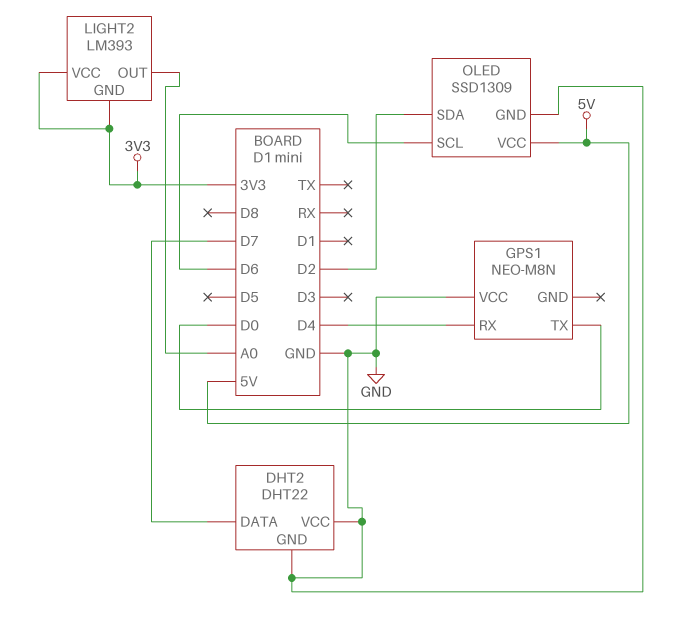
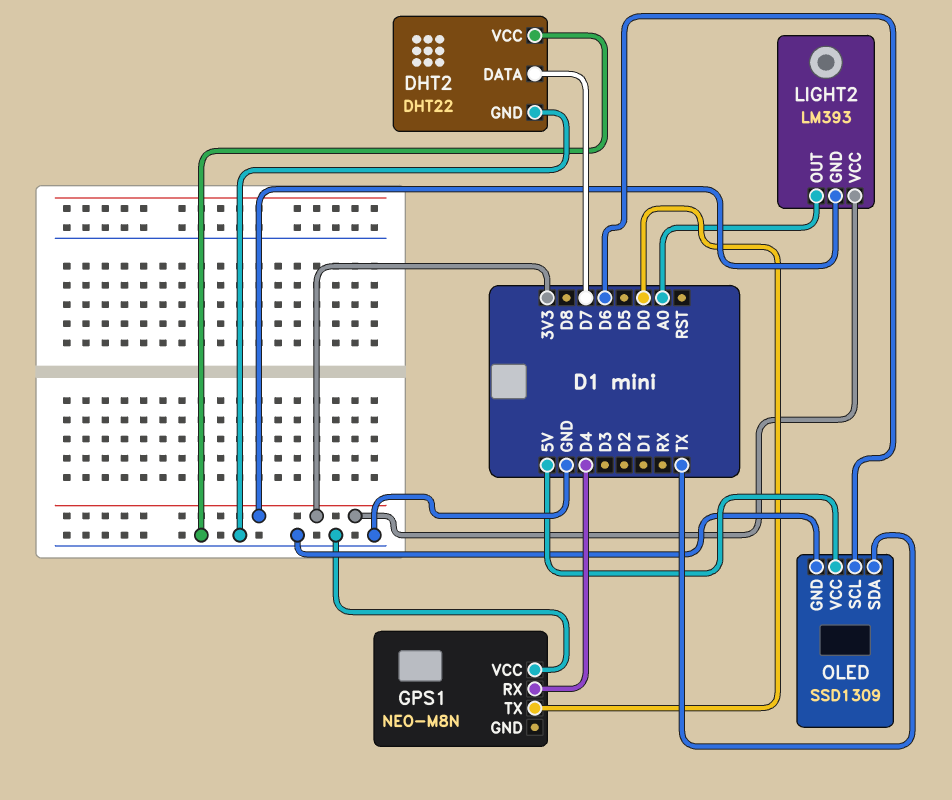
OLED pin SDA: D2 -> TX

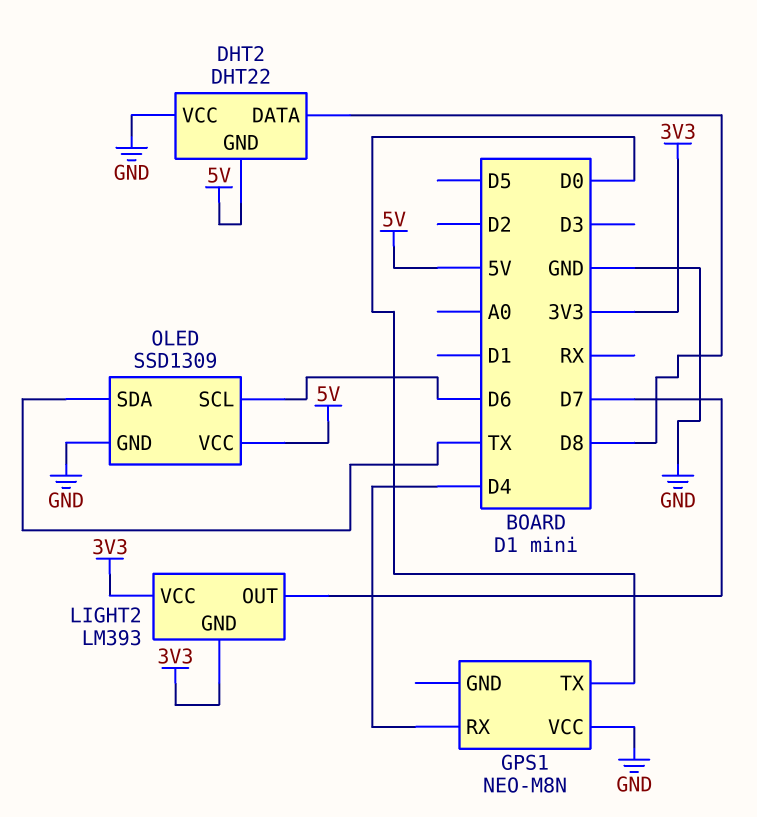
DHT2 pin DATA: D7 -> D8
DHT2 pin GND: GND -> 5V
LIGHT2 pin OUT: A0 -> D7

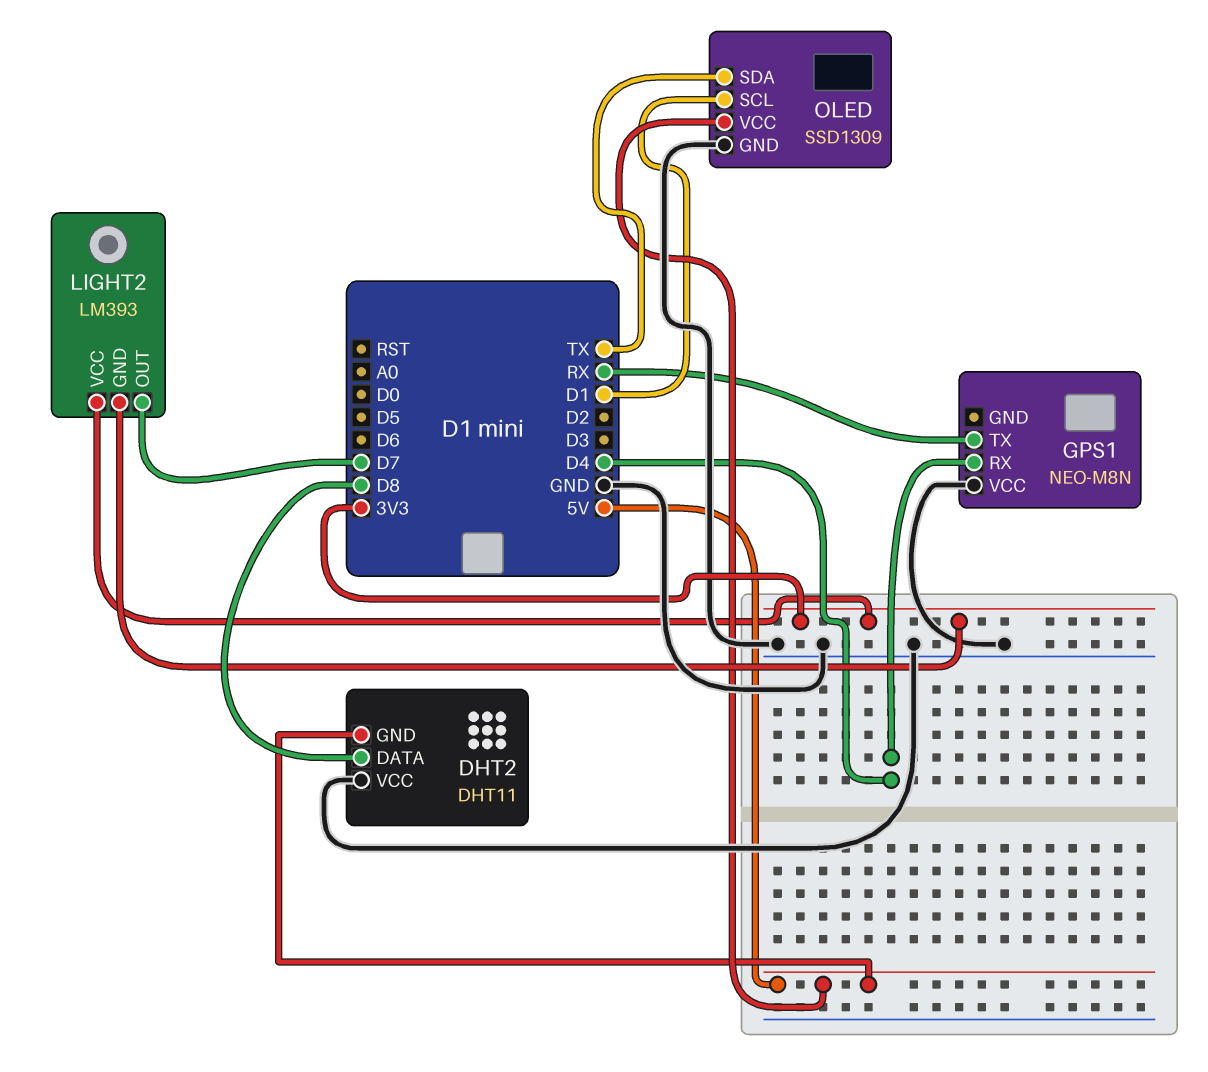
DHT2: DHT22 -> DHT11
GPS1 pin TX: D0 -> RX
OLED pin SCL: D6 -> D1

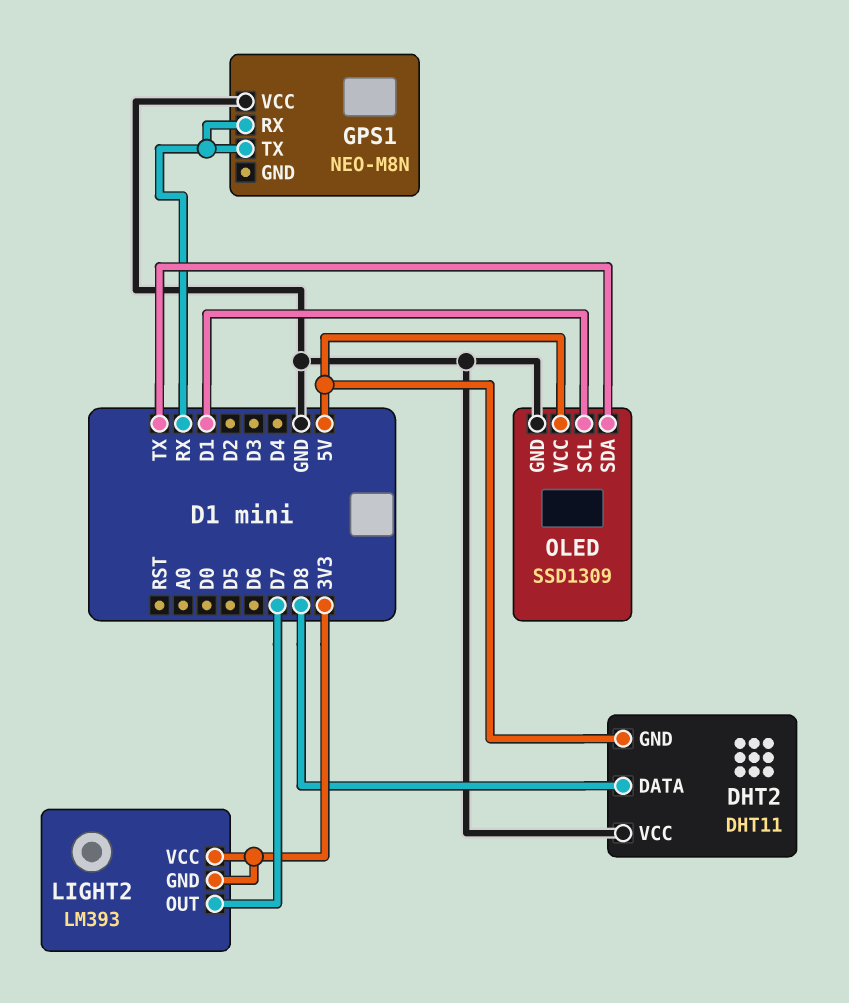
GPS1 pin RX: D4 -> RX

